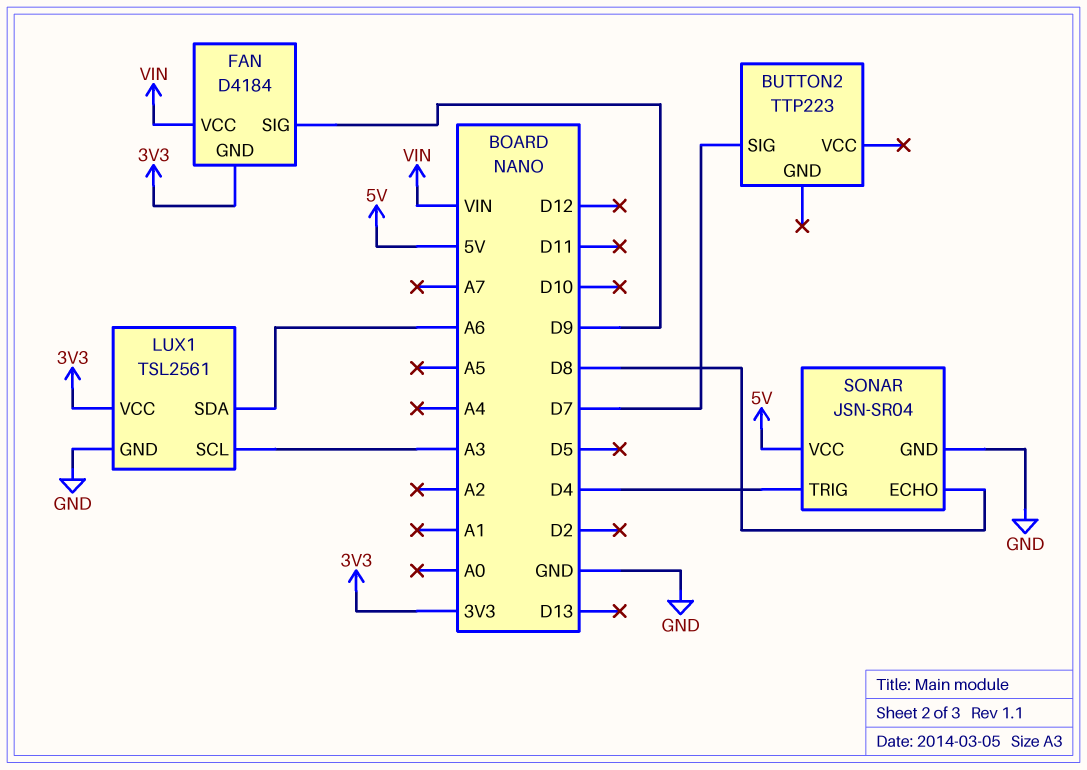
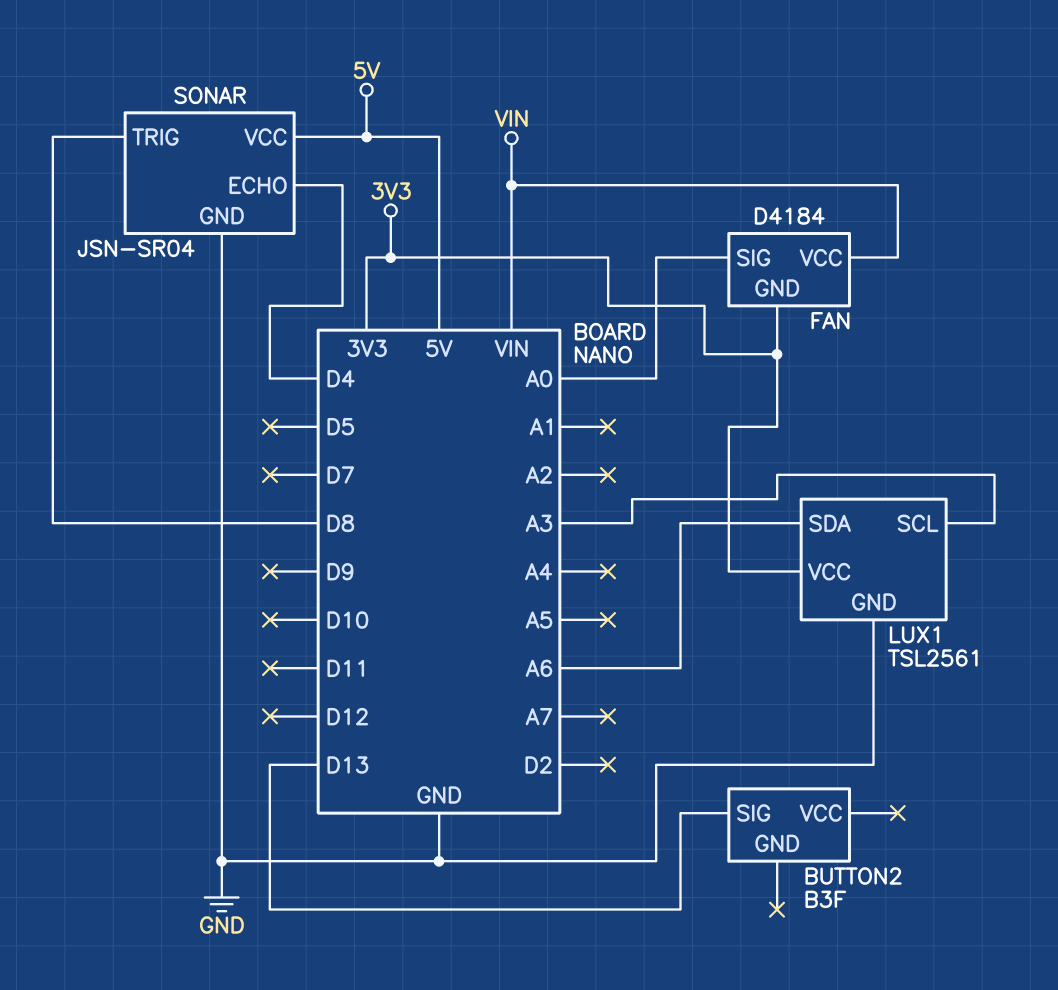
BUTTON2: TTP223 -> B3F
BUTTON2 pin SIG: D7 -> D13
FAN pin SIG: D9 -> A0
SONAR pin ECHO: D8 -> D4
SONAR pin TRIG: D4 -> D8

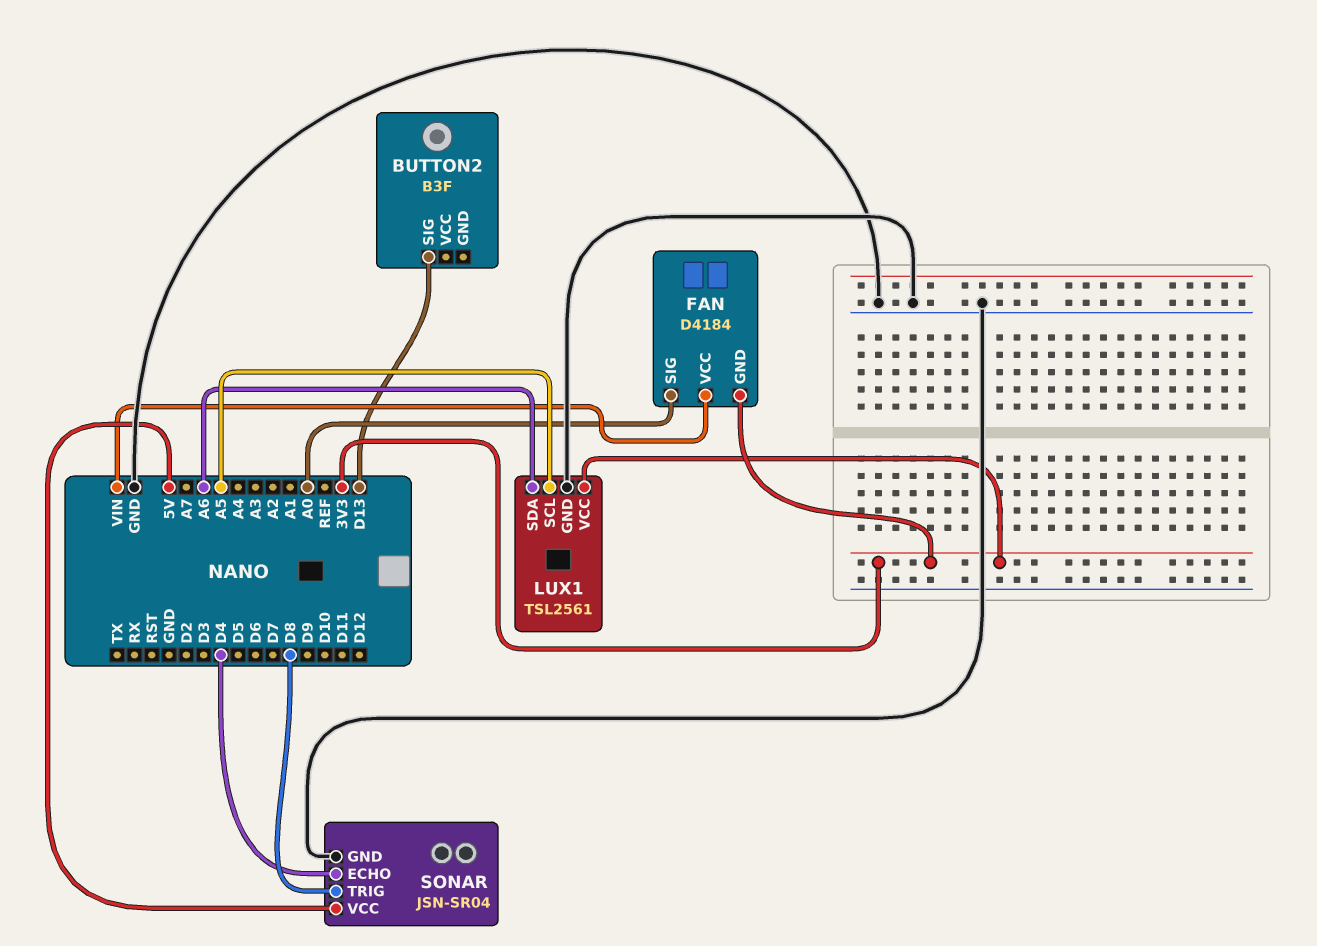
LUX1 pin SCL: A3 -> A5

